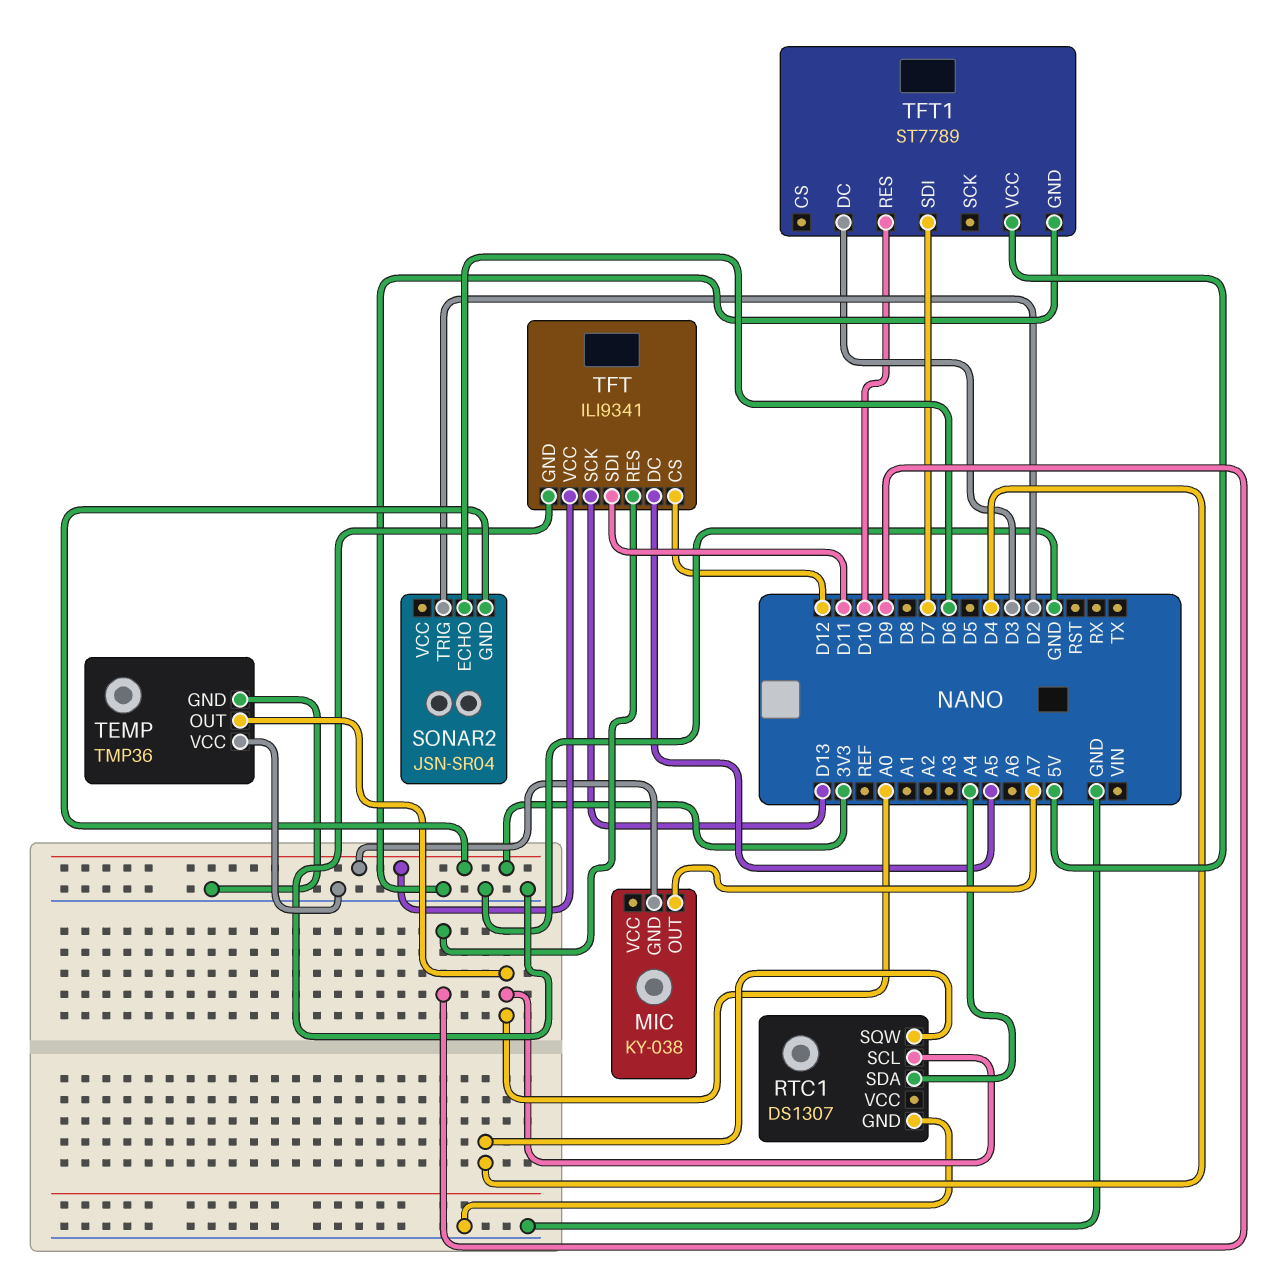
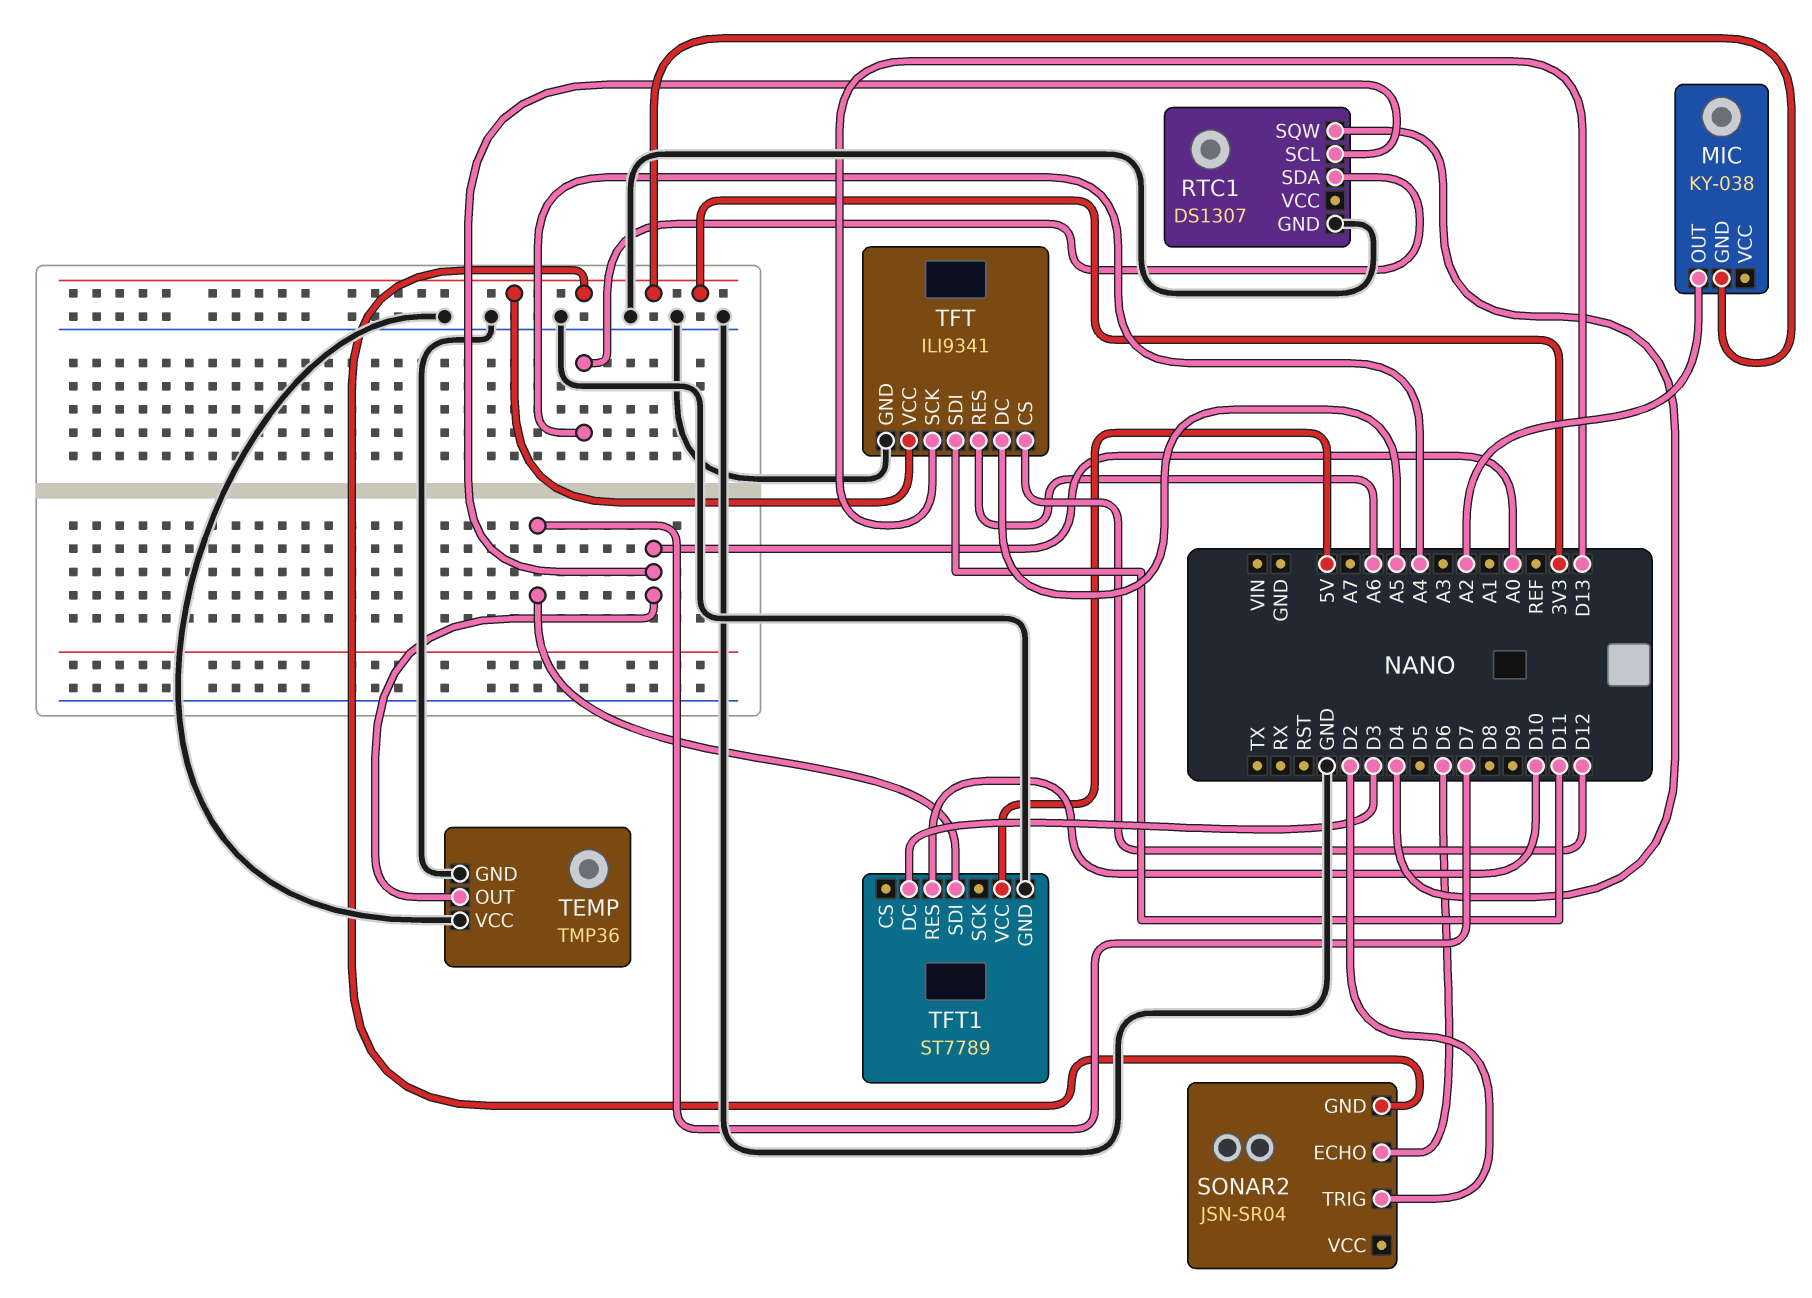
MIC pin OUT: A7 -> A2
TFT pin RES: D9 -> A6

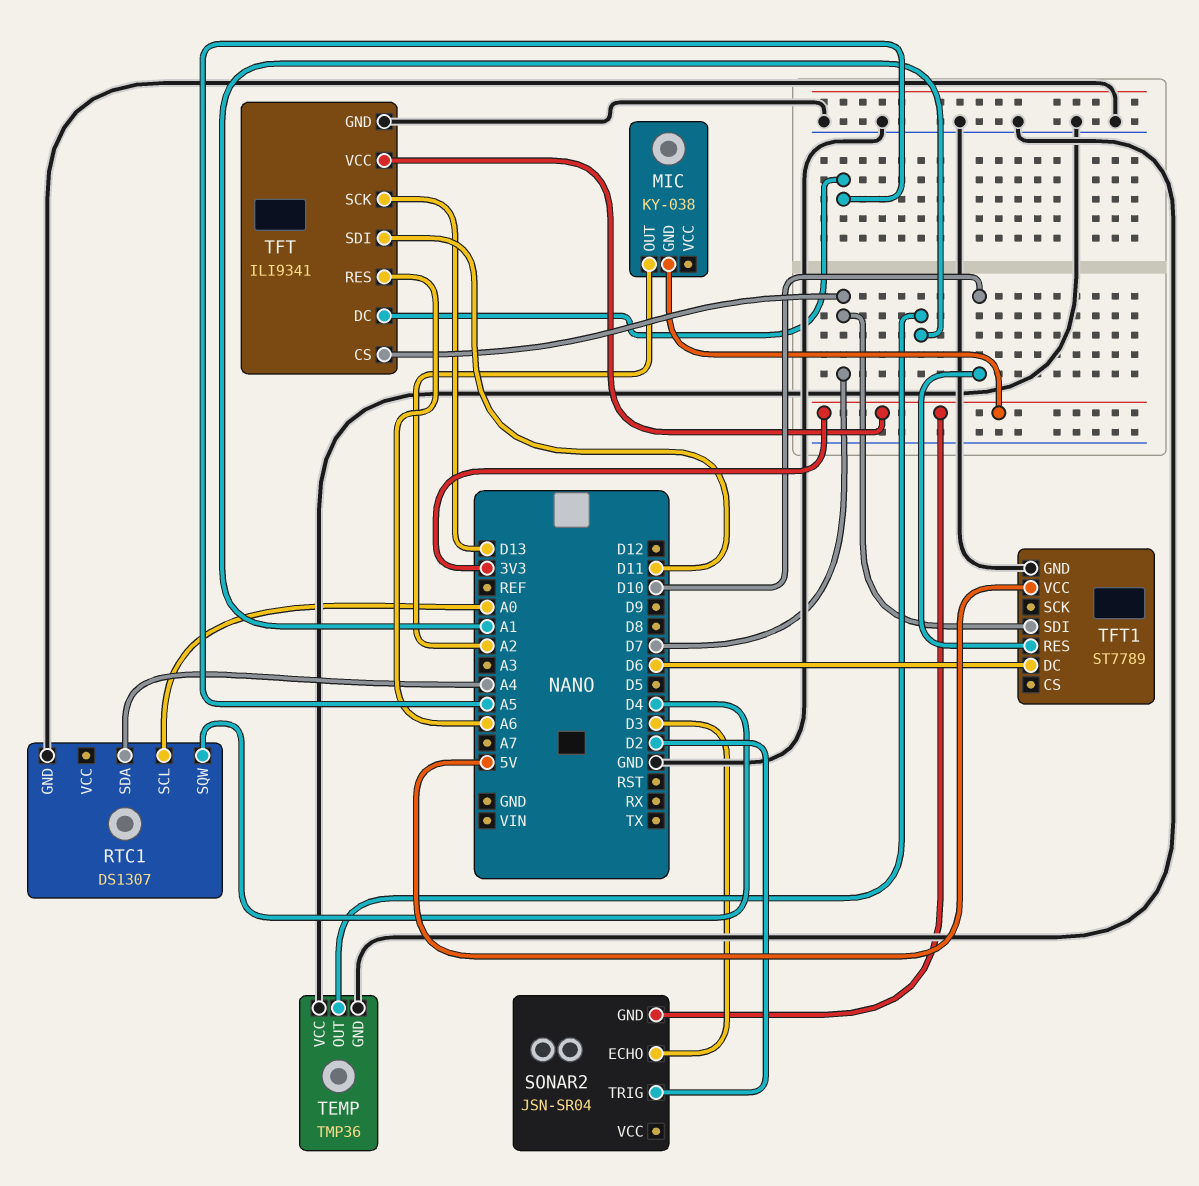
SONAR2 pin ECHO: D6 -> D3
TEMP pin OUT: A0 -> A1
TFT pin CS: D12 -> D7
TFT1 pin DC: D3 -> D6

